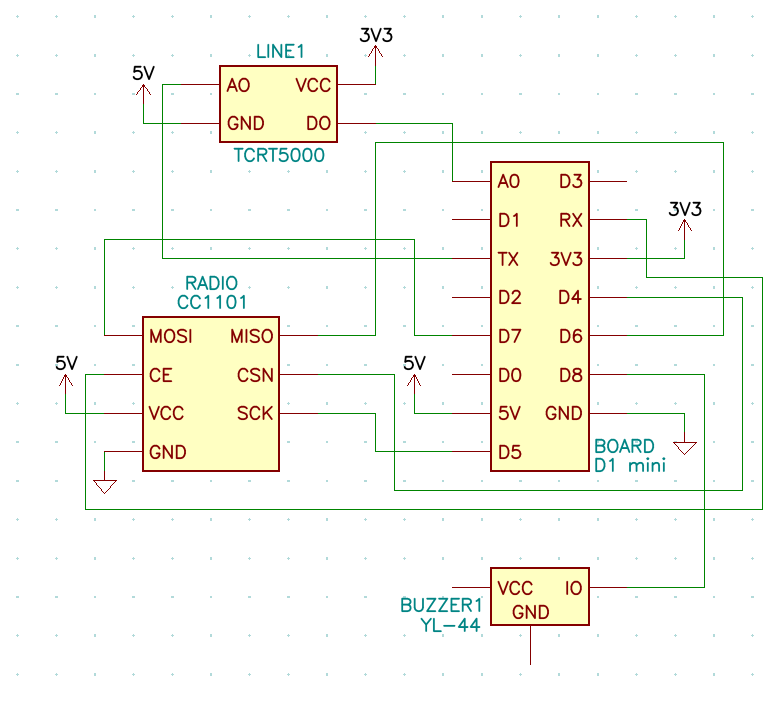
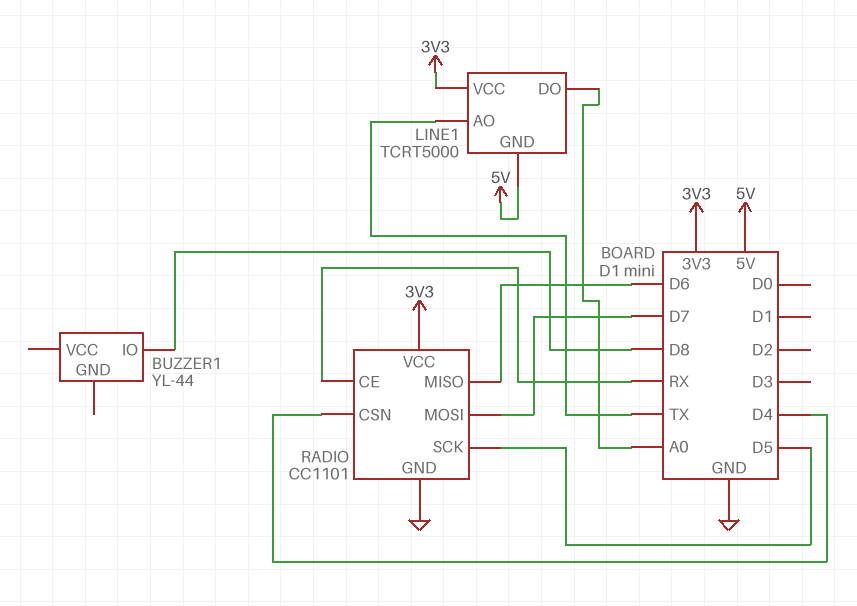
RADIO pin VCC: 5V -> 3V3

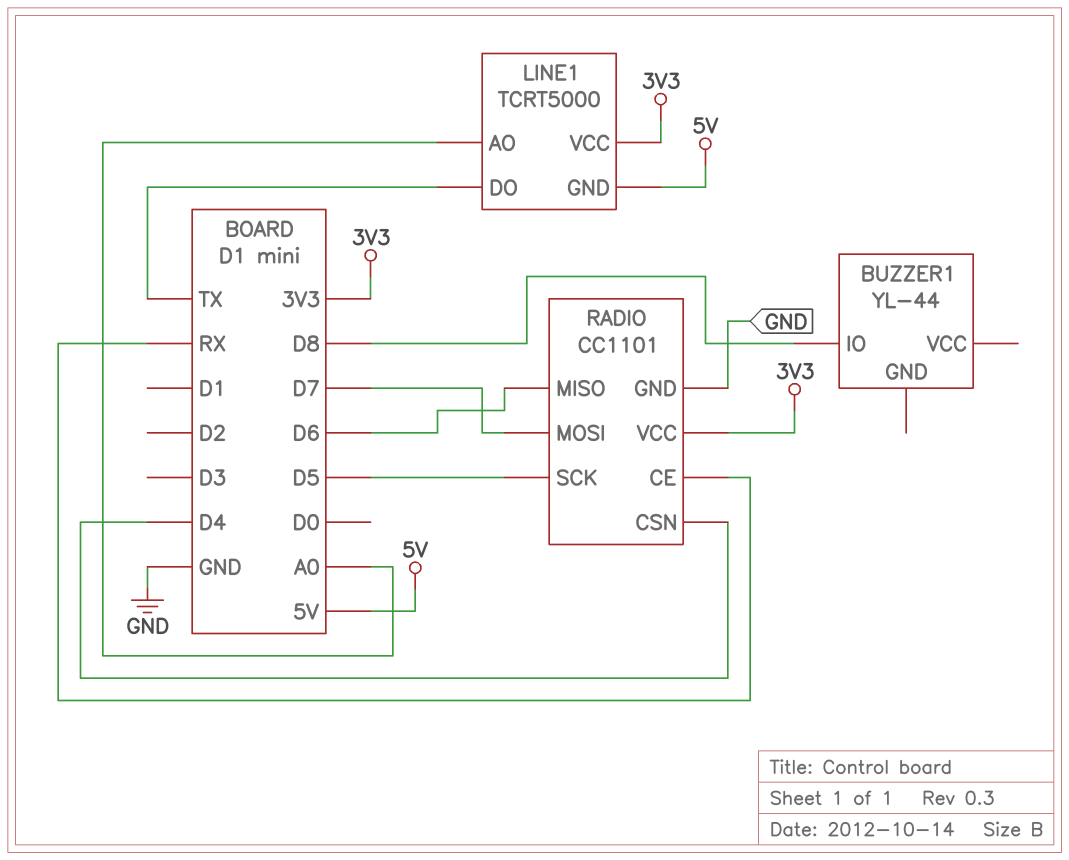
LINE1 pin AO: TX -> A0
LINE1 pin DO: A0 -> TX

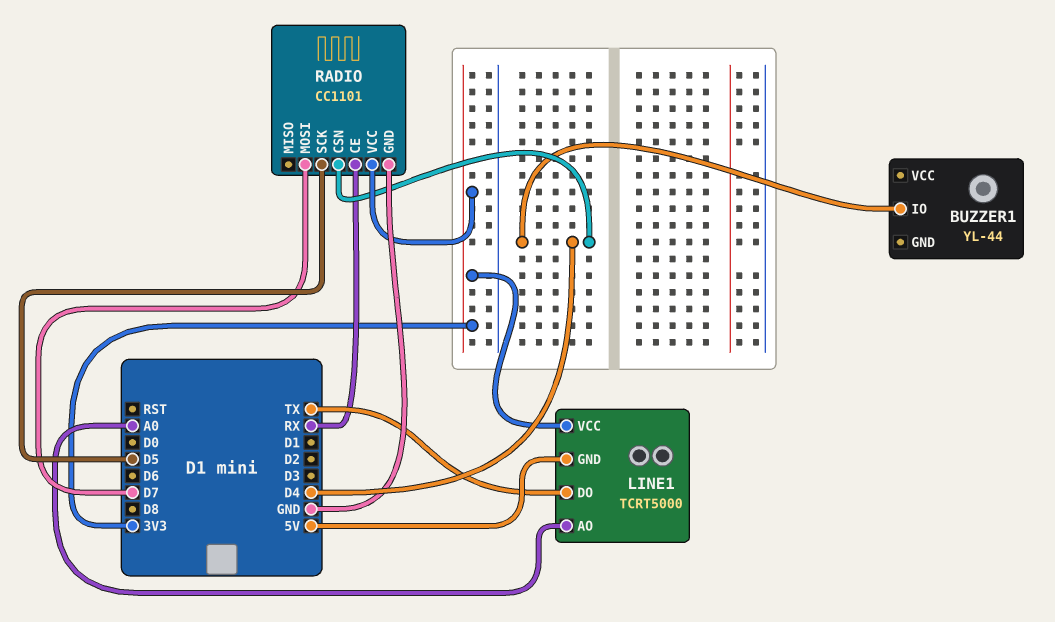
BUZZER1 pin IO: D8 -> D4
RADIO pin MISO: D6 -> none

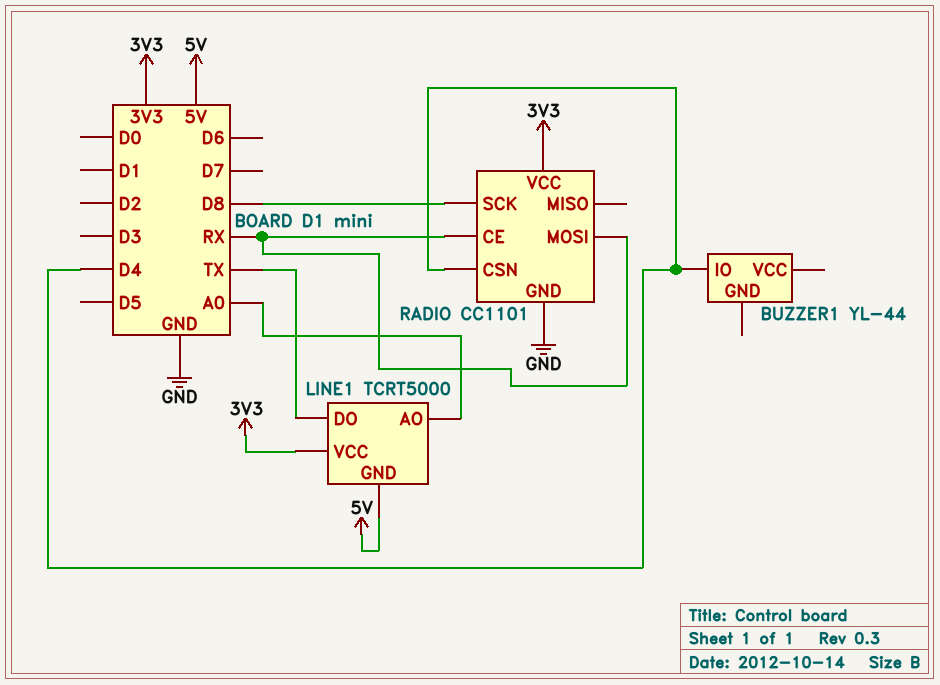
RADIO pin MOSI: D7 -> RX
RADIO pin SCK: D5 -> D8

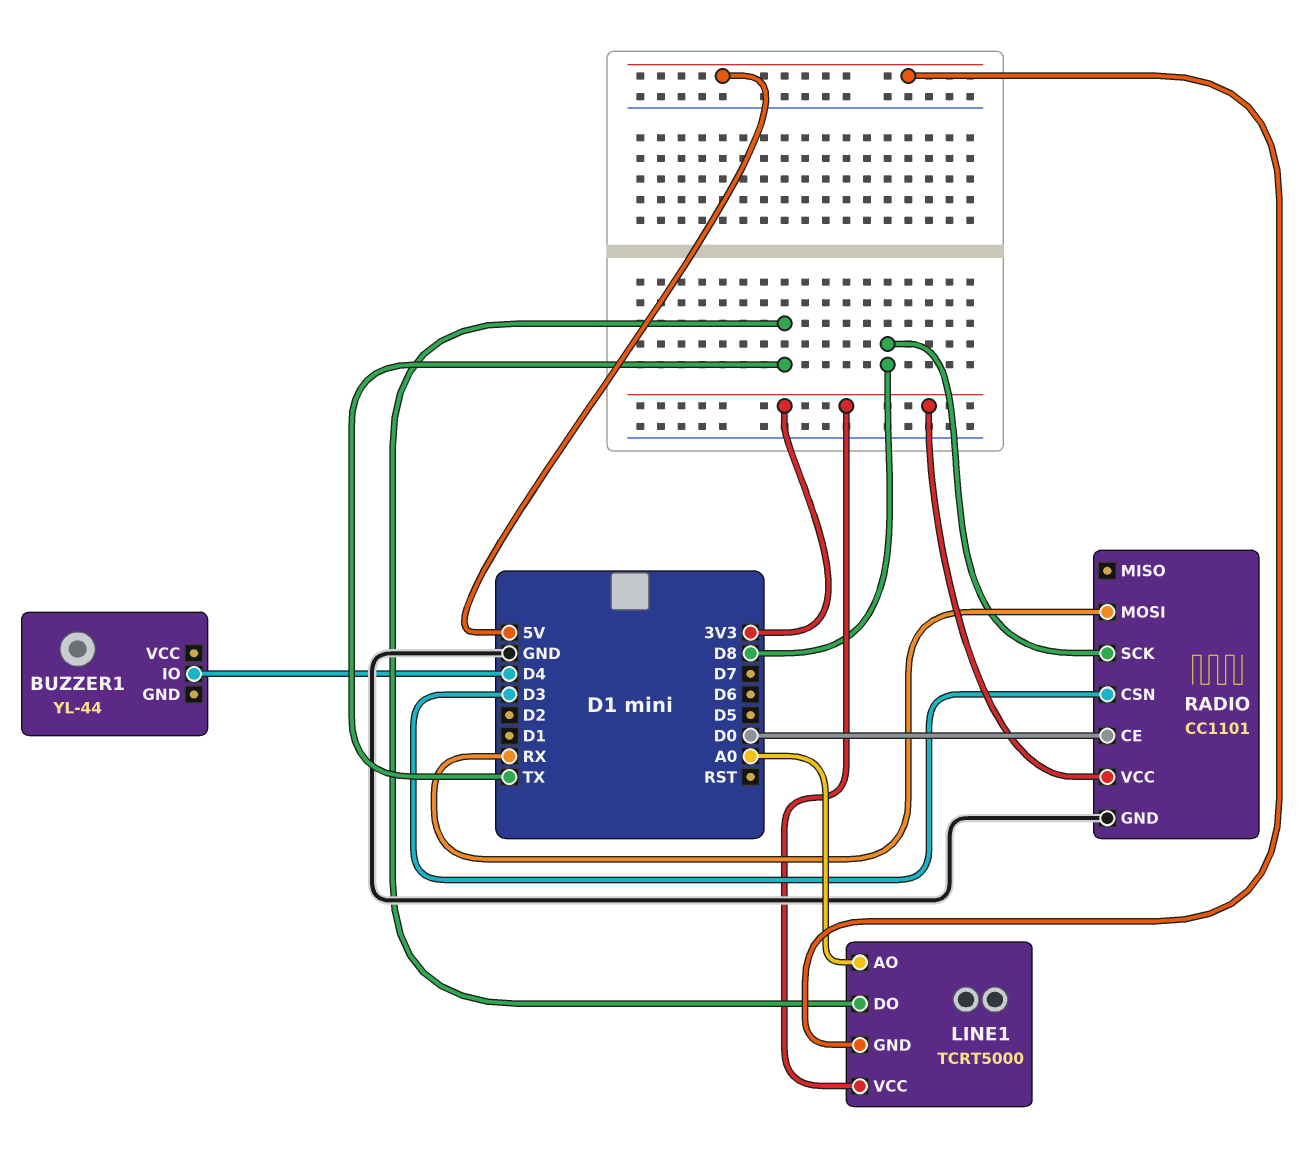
RADIO pin CE: RX -> D0
RADIO pin CSN: D4 -> D3

